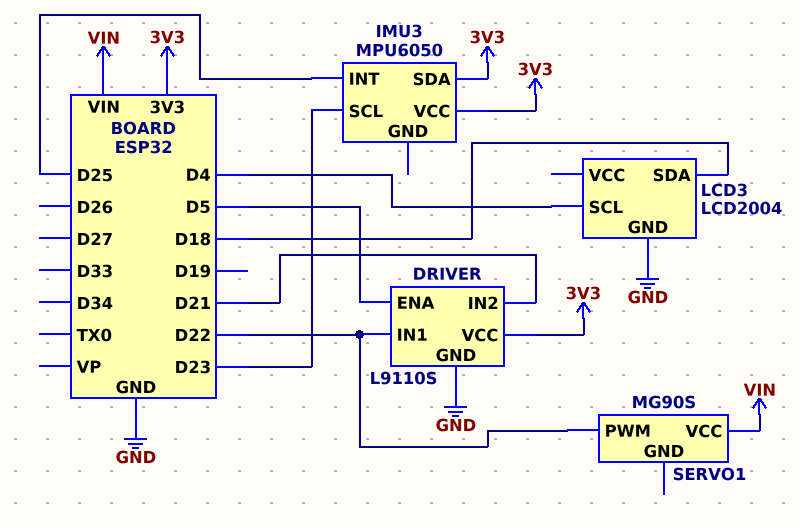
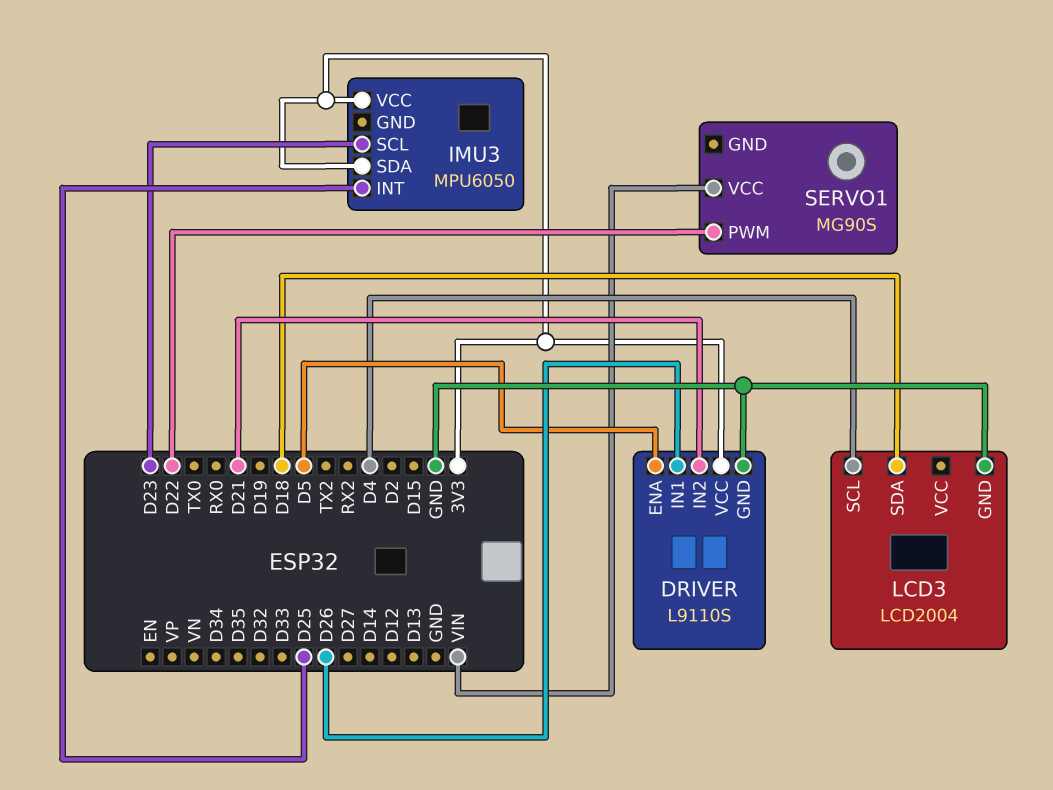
DRIVER pin IN1: D22 -> D26

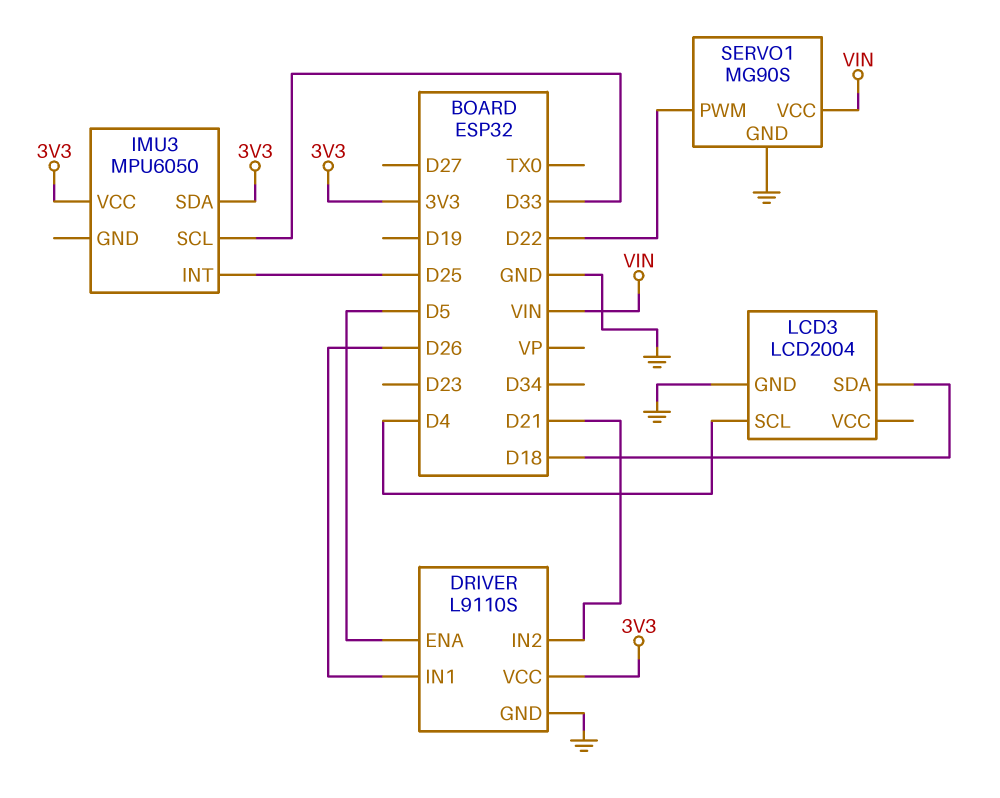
IMU3 pin SCL: D23 -> D33
SERVO1 pin GND: none -> GND

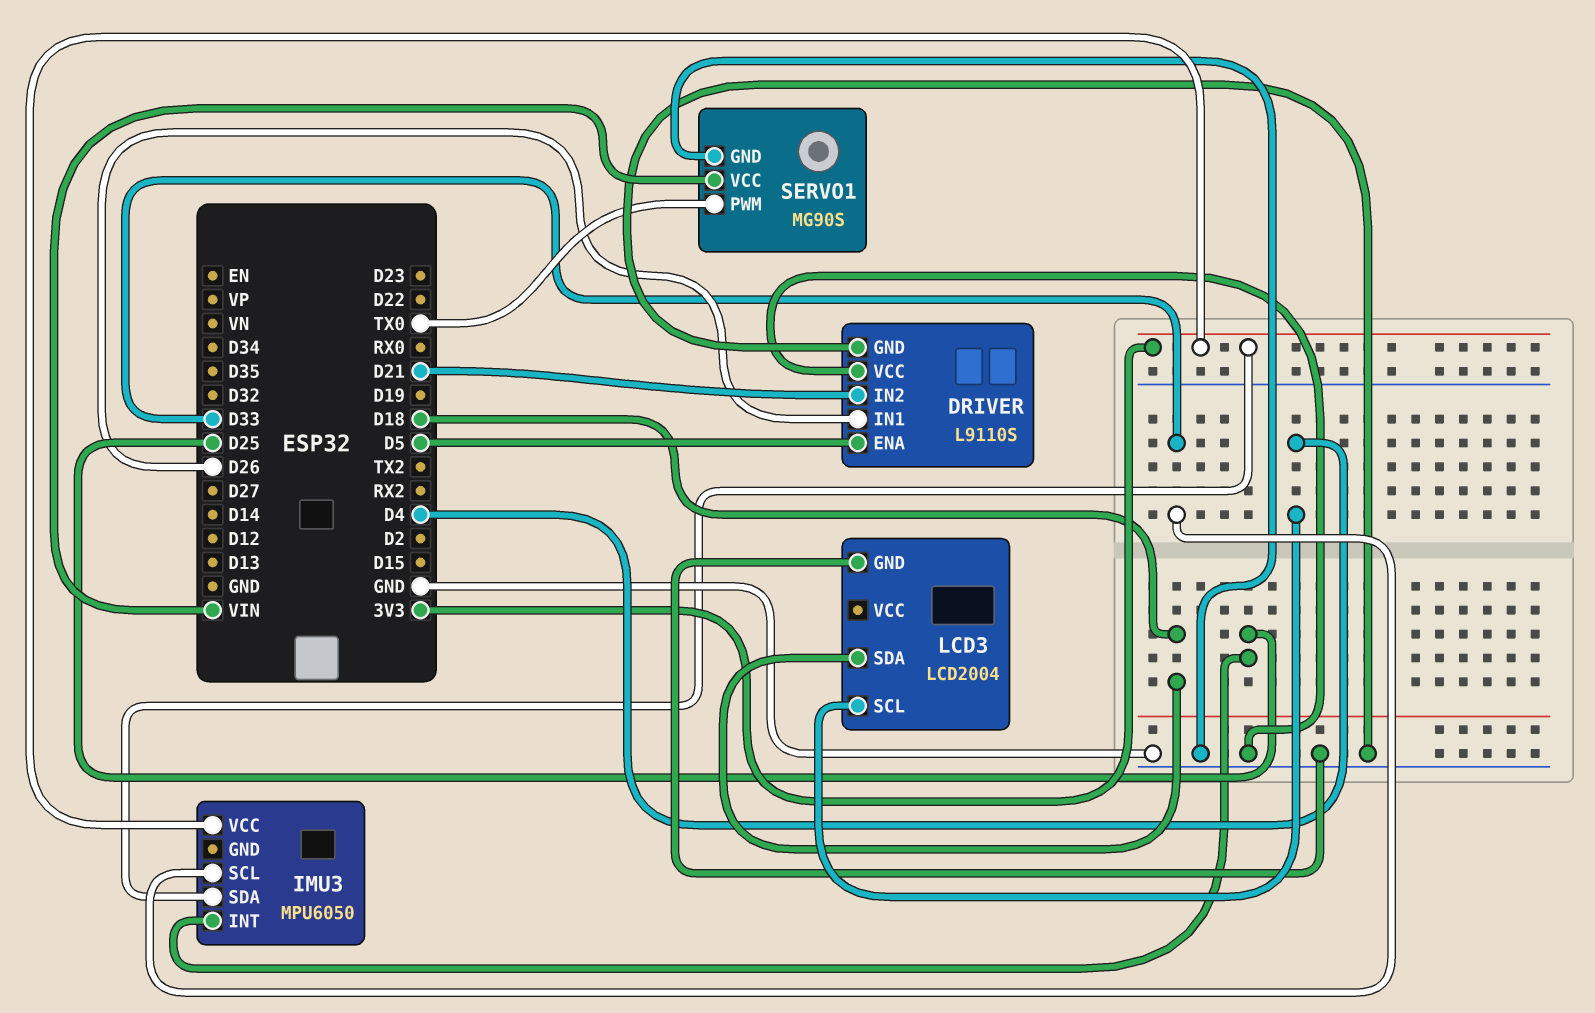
DRIVER pin VCC: 3V3 -> GND
SERVO1 pin PWM: D22 -> TX0

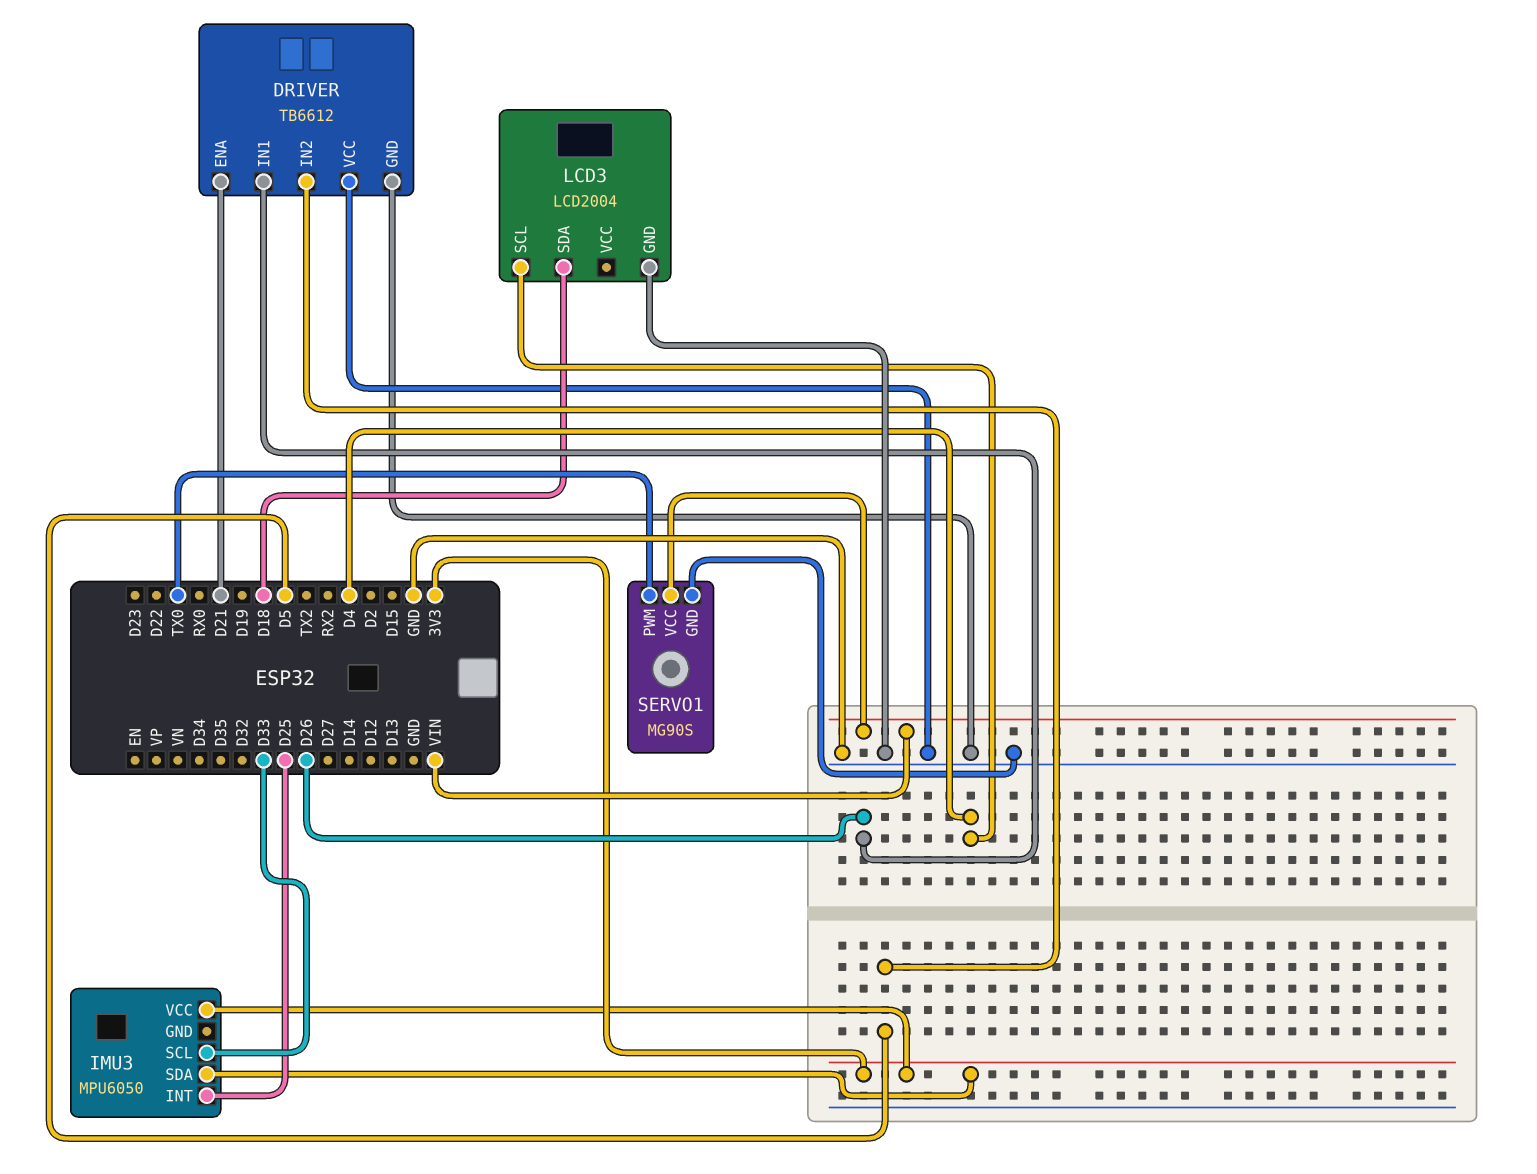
DRIVER: L9110S -> TB6612
DRIVER pin ENA: D5 -> D21
DRIVER pin IN2: D21 -> D5

